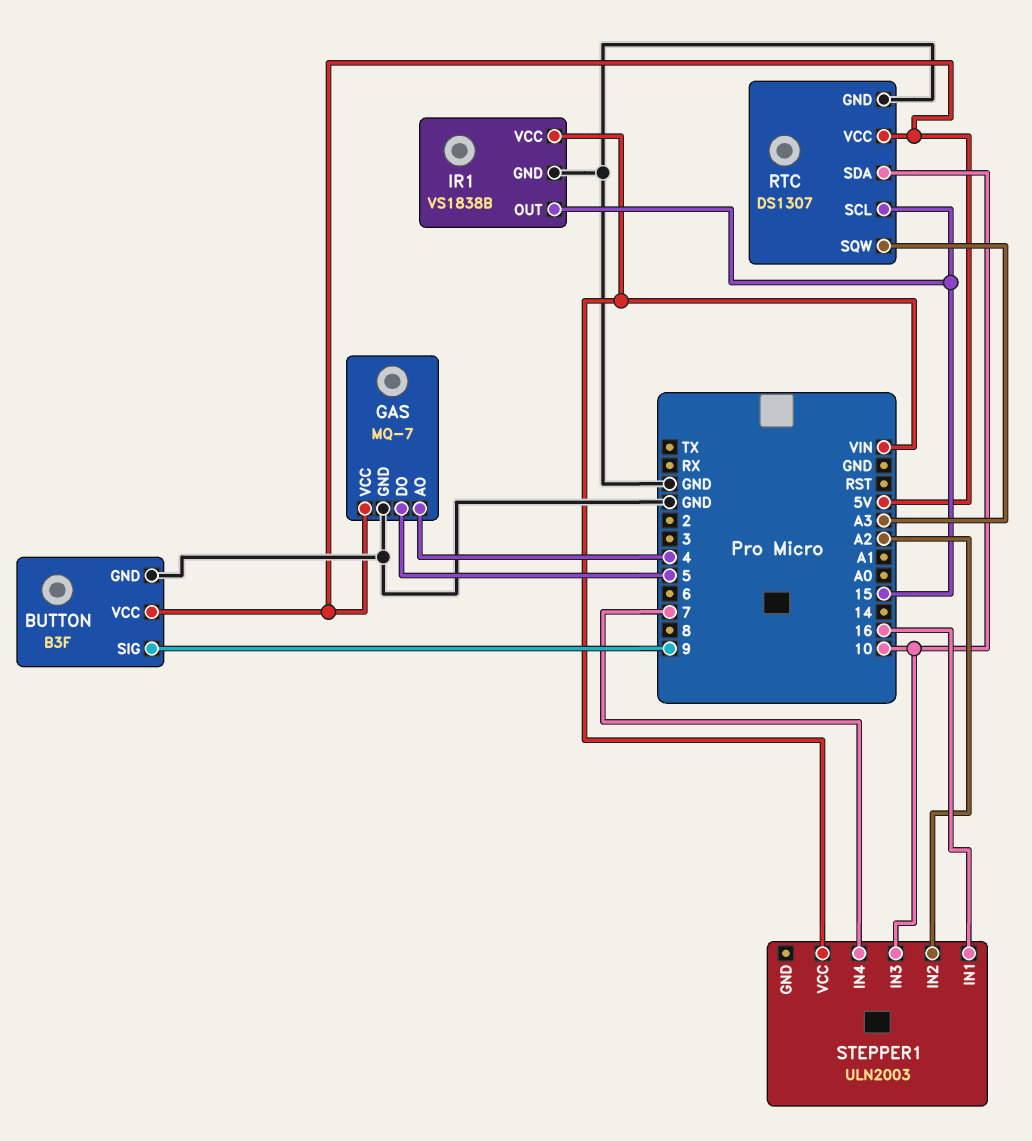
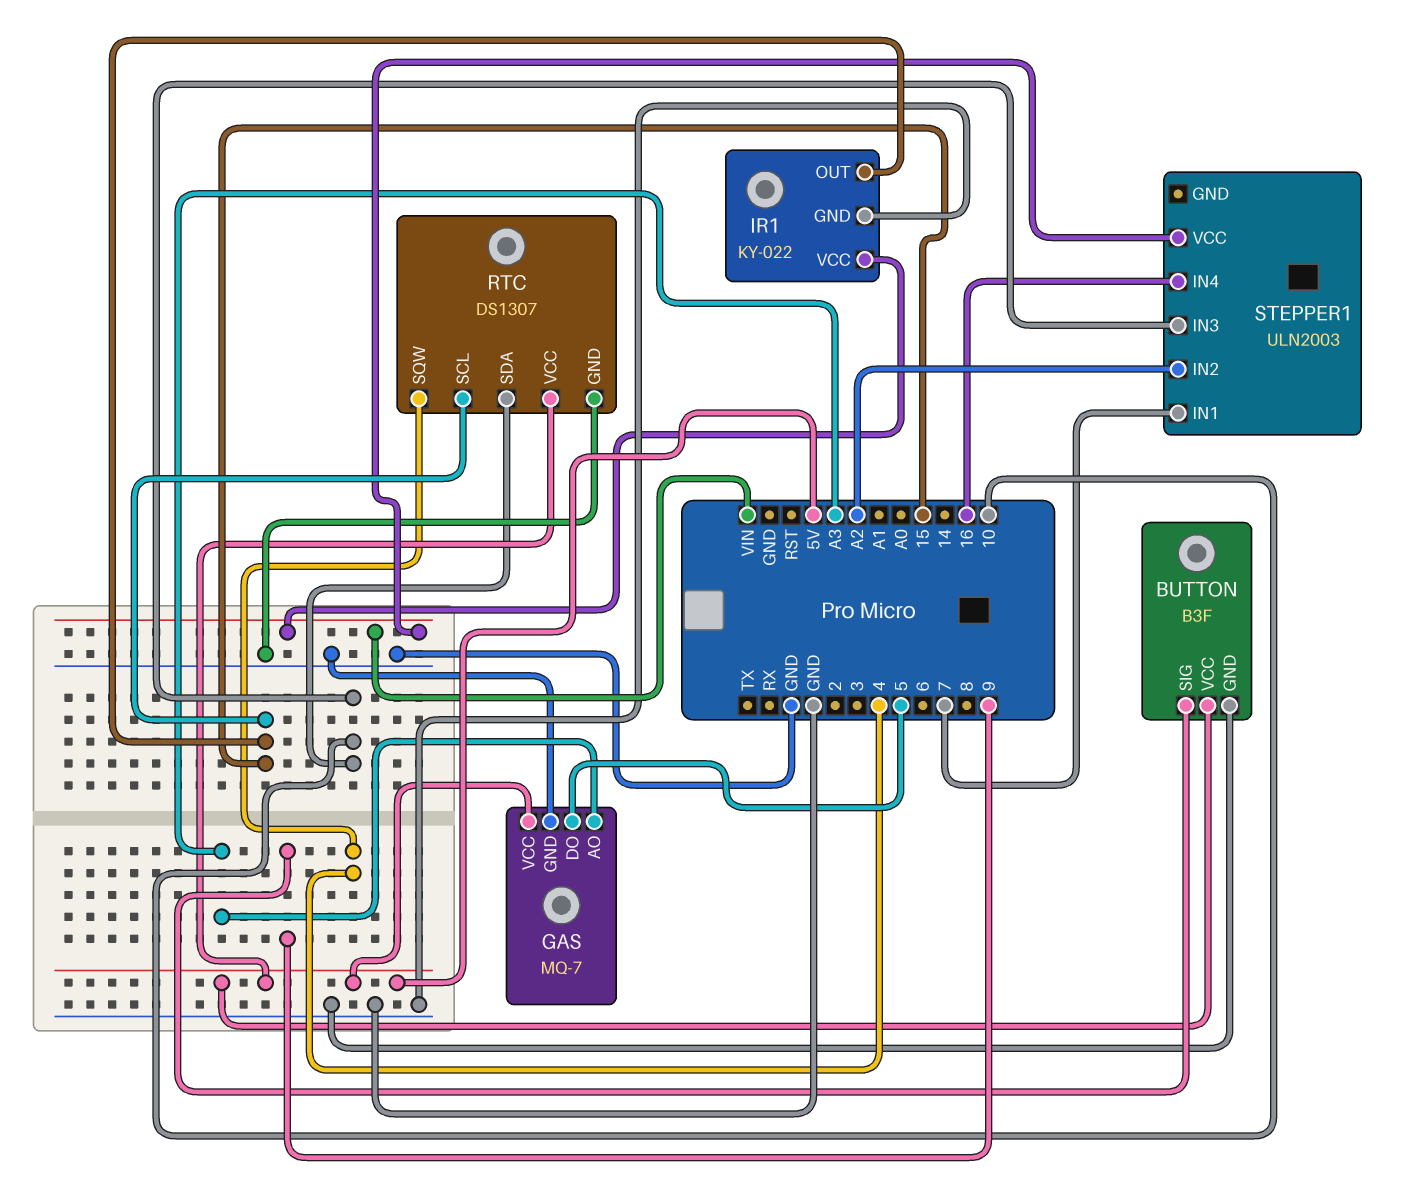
GAS pin AO: 4 -> A3
IR1: VS1838B -> KY-022
RTC pin SQW: A3 -> 4
STEPPER1 pin IN1: 16 -> 7
STEPPER1 pin IN4: 7 -> 16

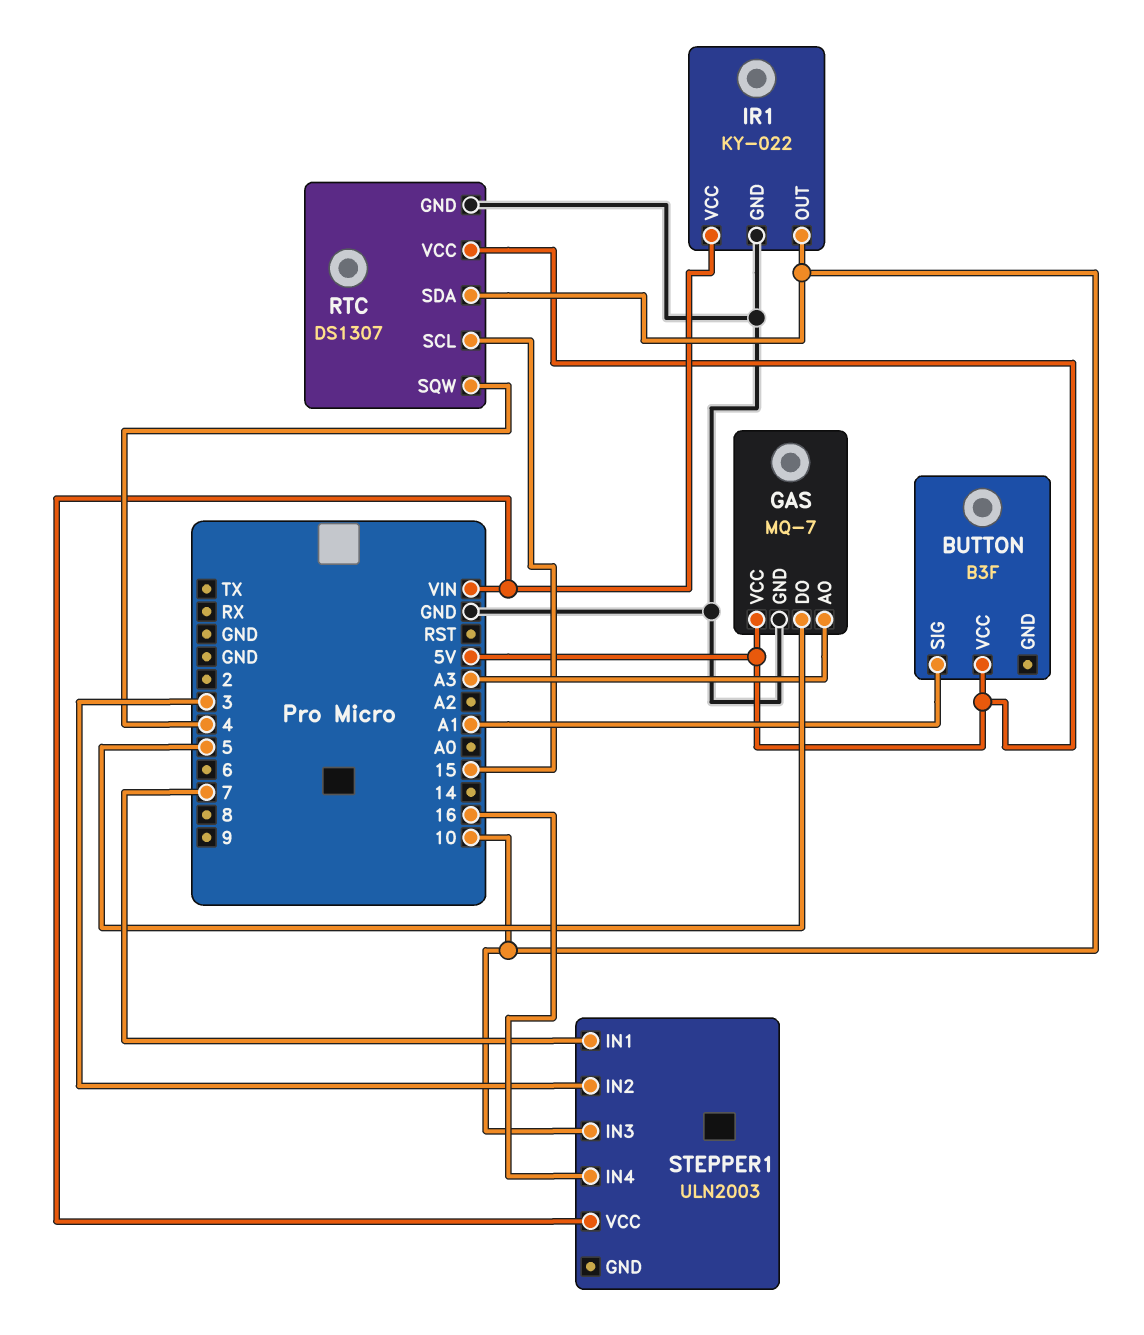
BUTTON pin GND: GND -> none
BUTTON pin SIG: 9 -> A1
IR1 pin OUT: 15 -> 10
STEPPER1 pin IN2: A2 -> 3

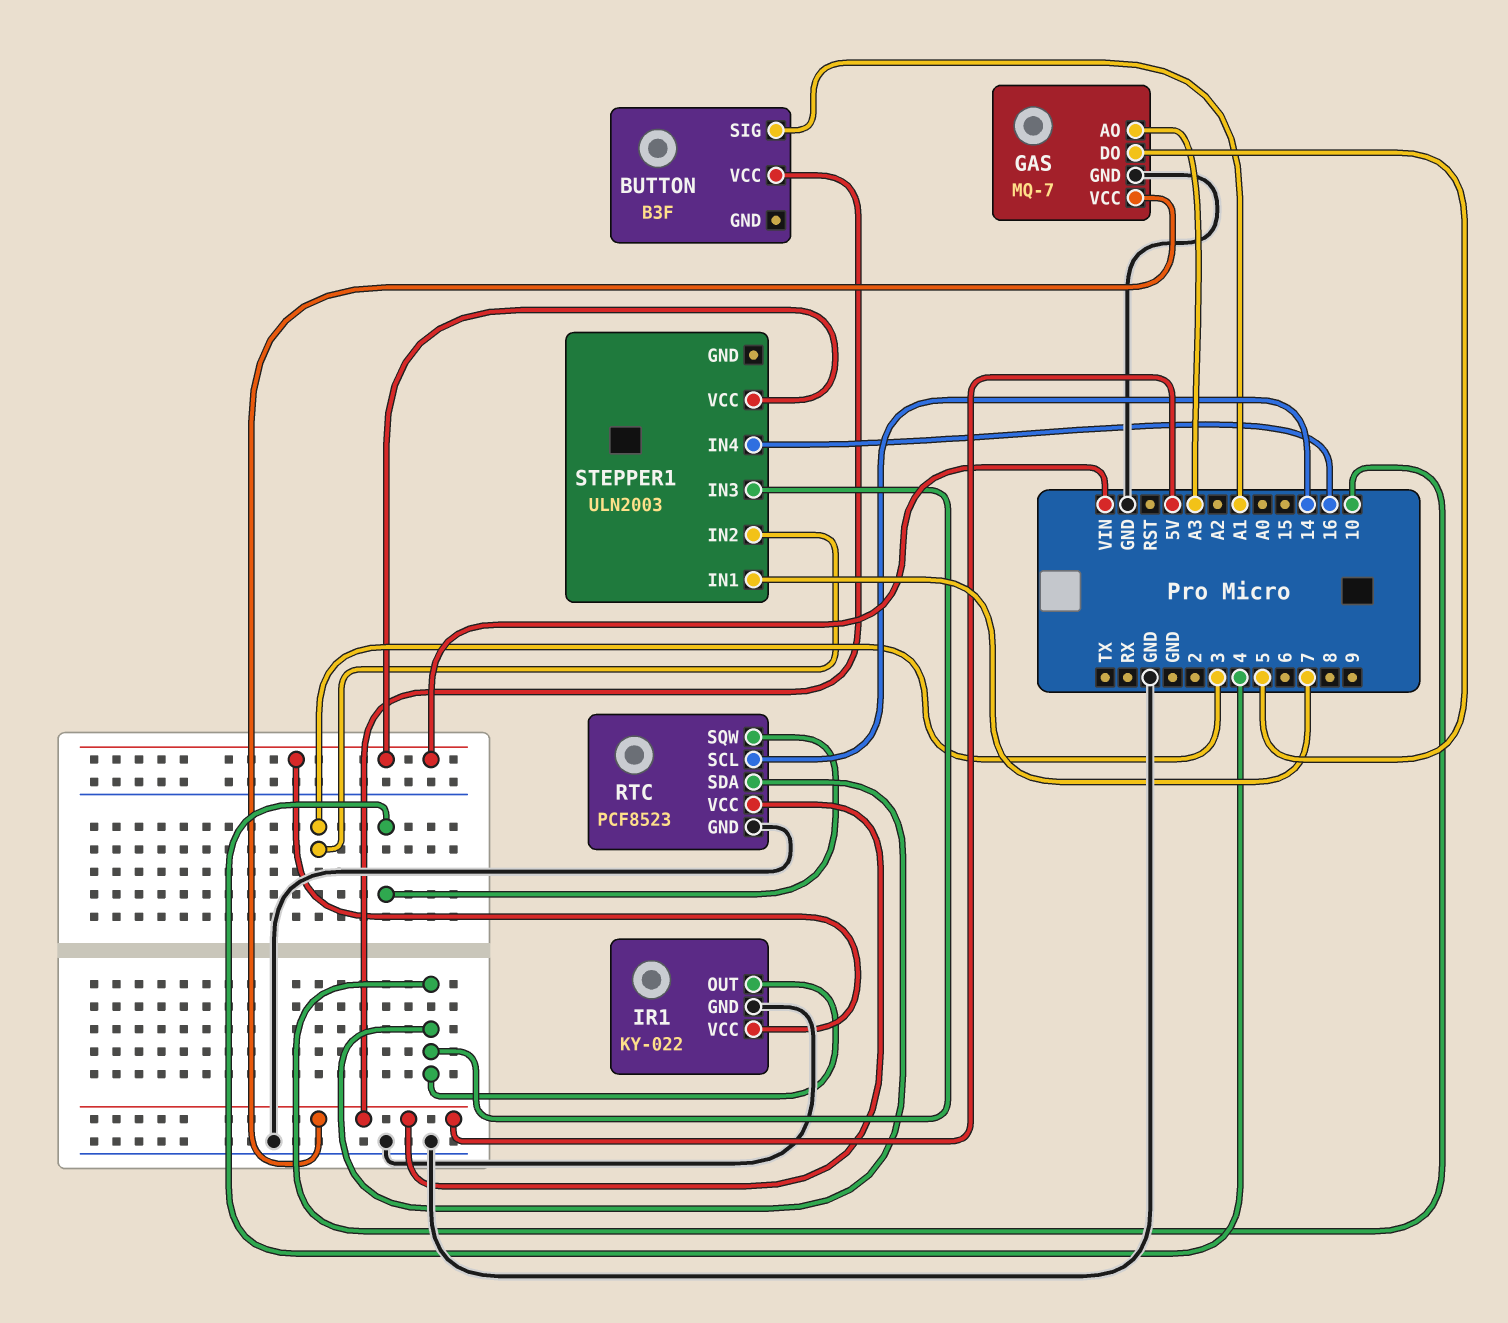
RTC: DS1307 -> PCF8523
RTC pin SCL: 15 -> 14

